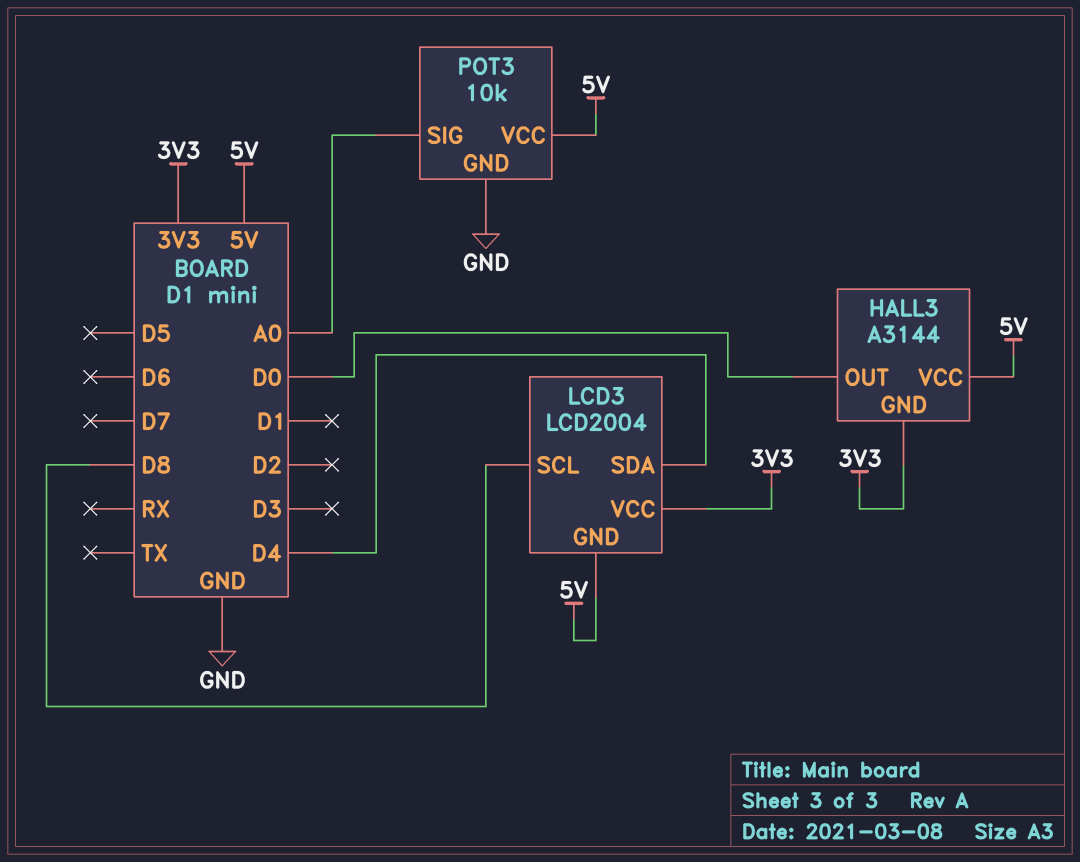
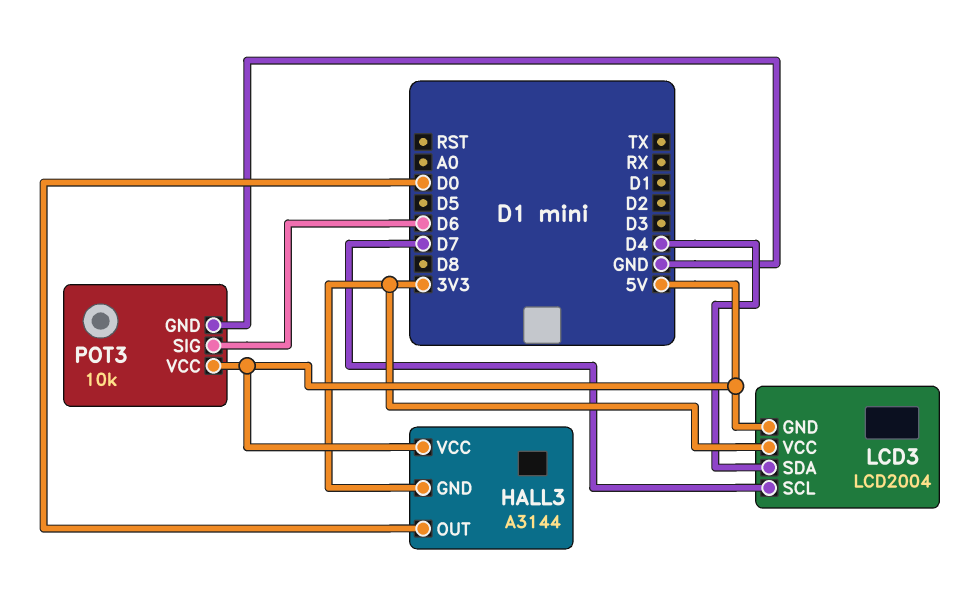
LCD3 pin SCL: D8 -> D7
POT3 pin SIG: A0 -> D6

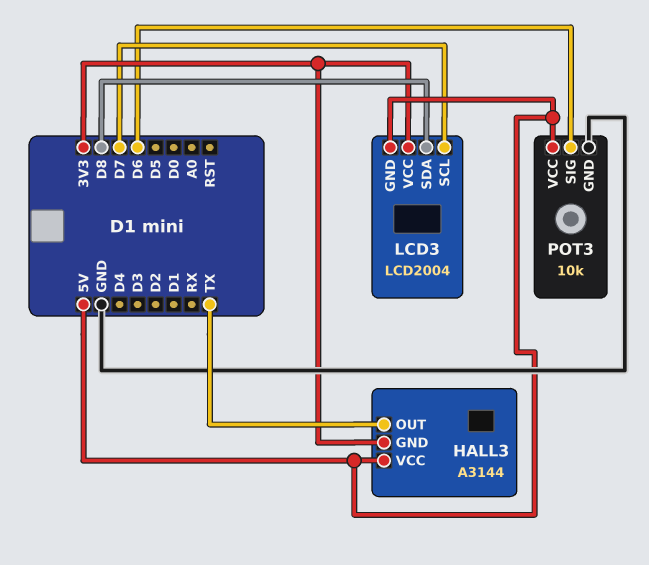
HALL3 pin OUT: D0 -> TX
LCD3 pin SDA: D4 -> D8

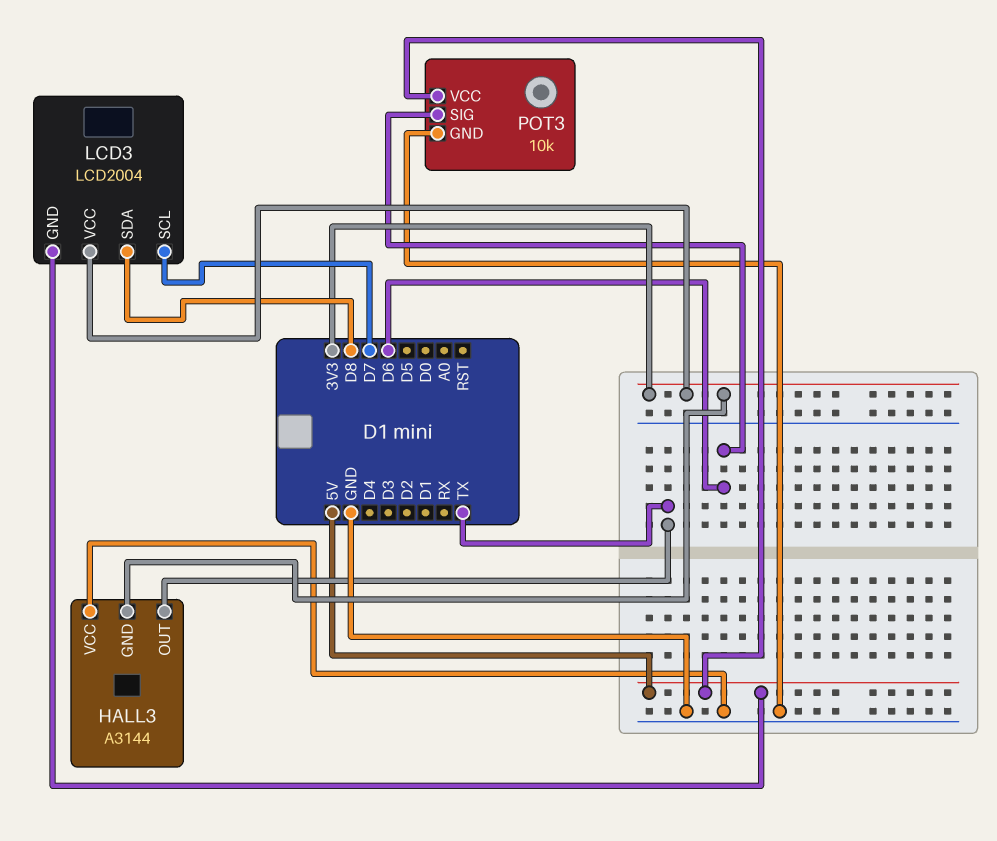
HALL3 pin VCC: 5V -> GND

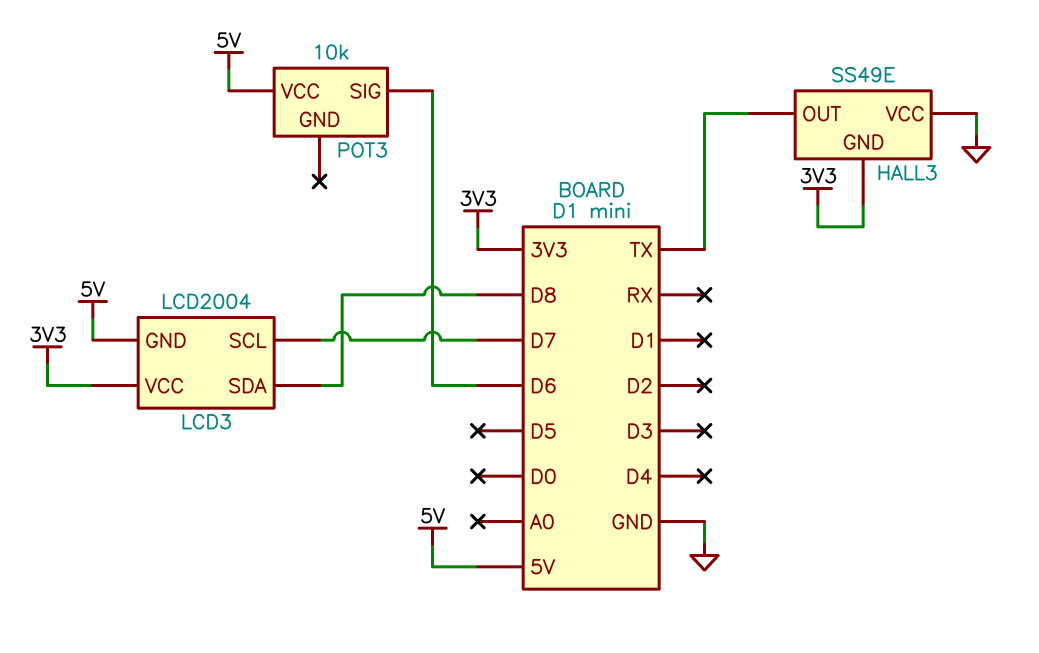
HALL3: A3144 -> SS49E
POT3 pin GND: GND -> none

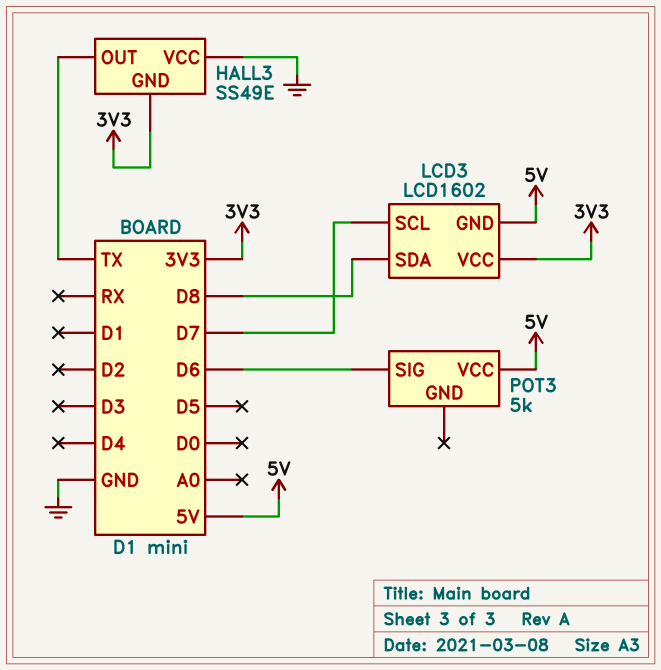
LCD3: LCD2004 -> LCD1602
POT3: 10k -> 5k

